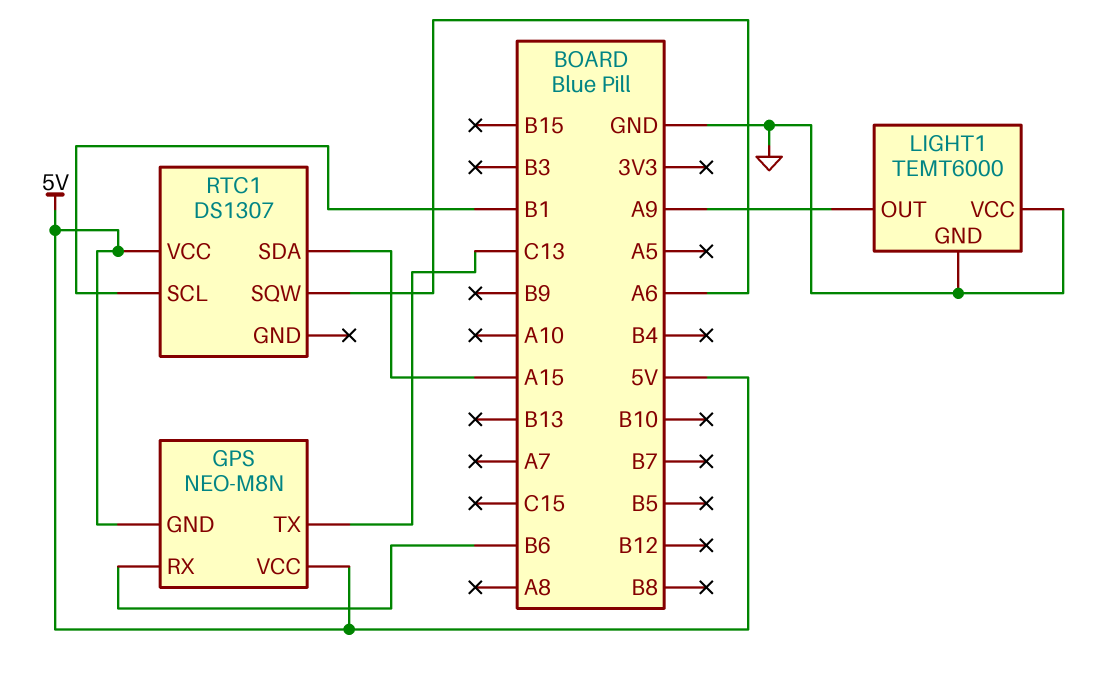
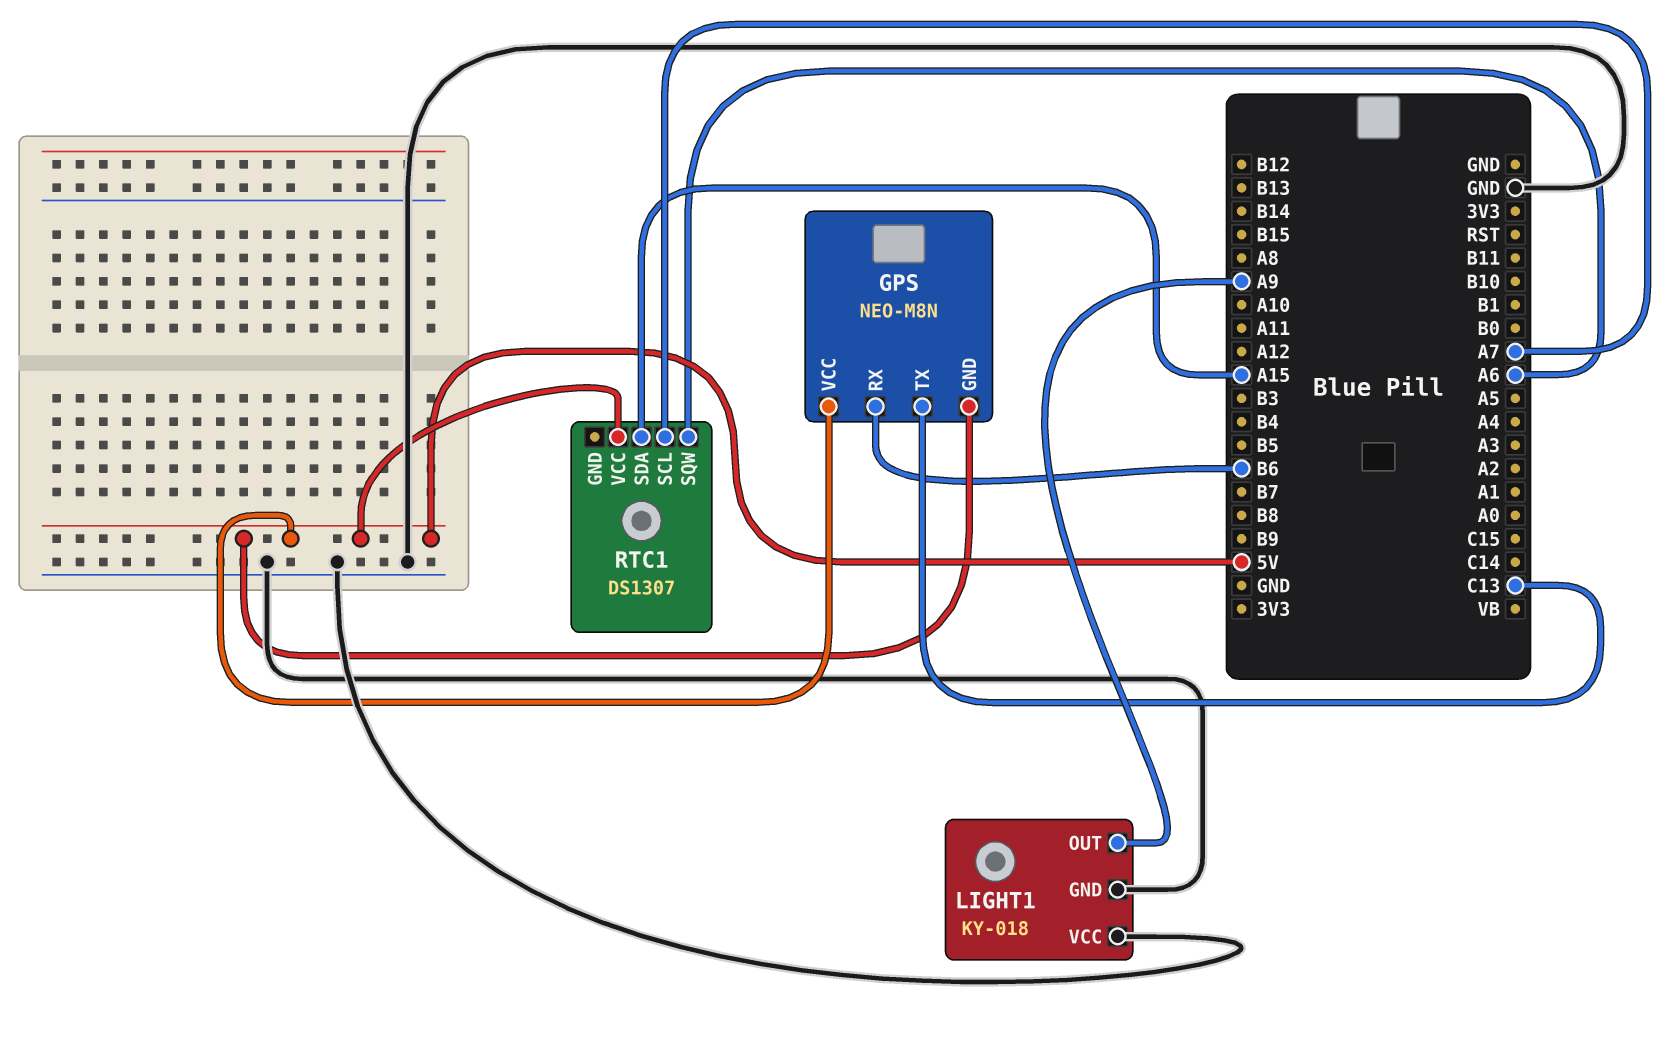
LIGHT1: TEMT6000 -> KY-018
RTC1 pin SCL: B1 -> A7

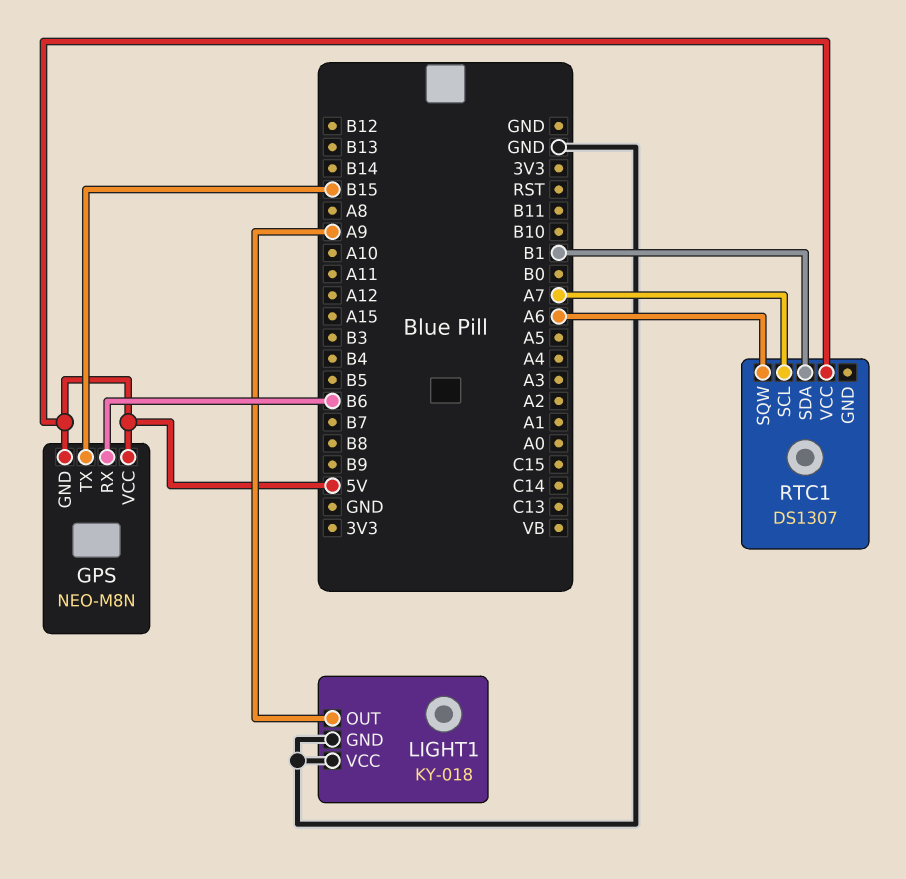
GPS pin TX: C13 -> B15
RTC1 pin SDA: A15 -> B1

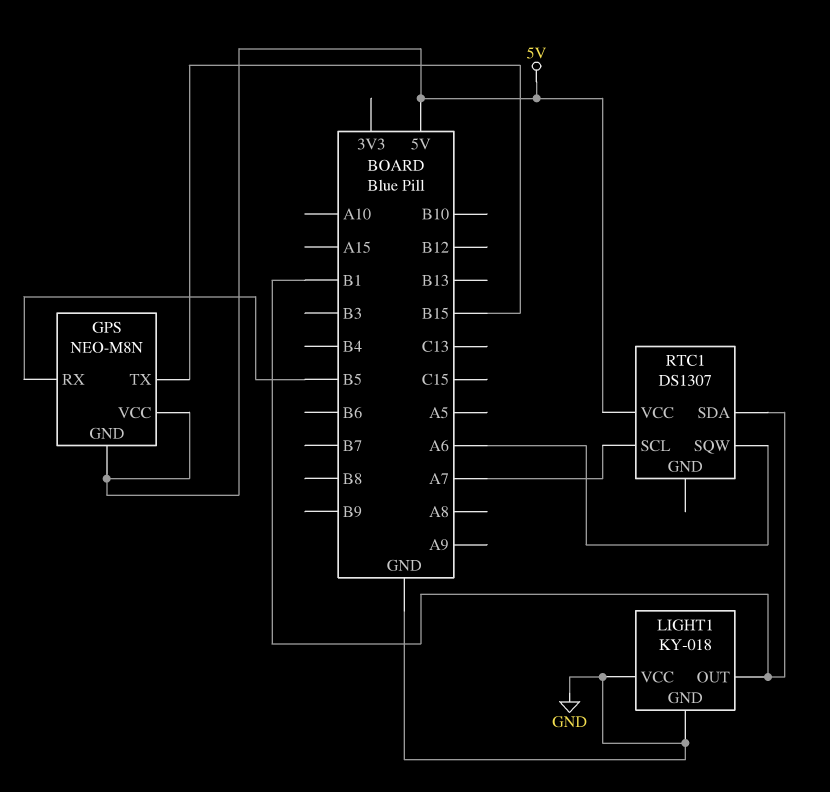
GPS pin RX: B6 -> B5
LIGHT1 pin OUT: A9 -> B1

